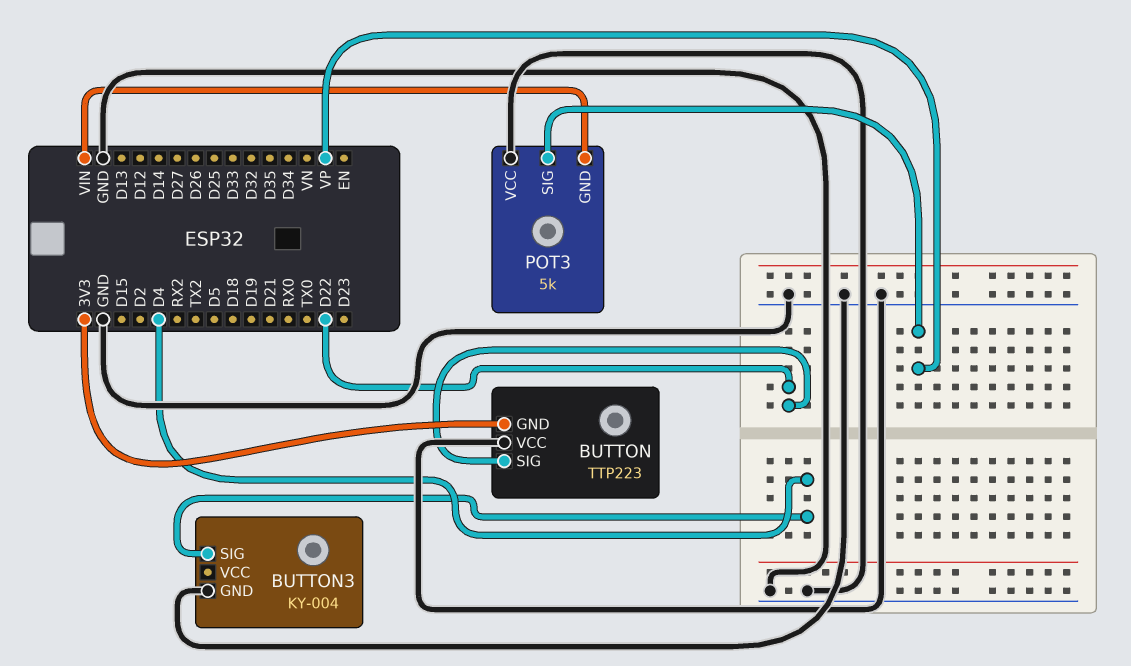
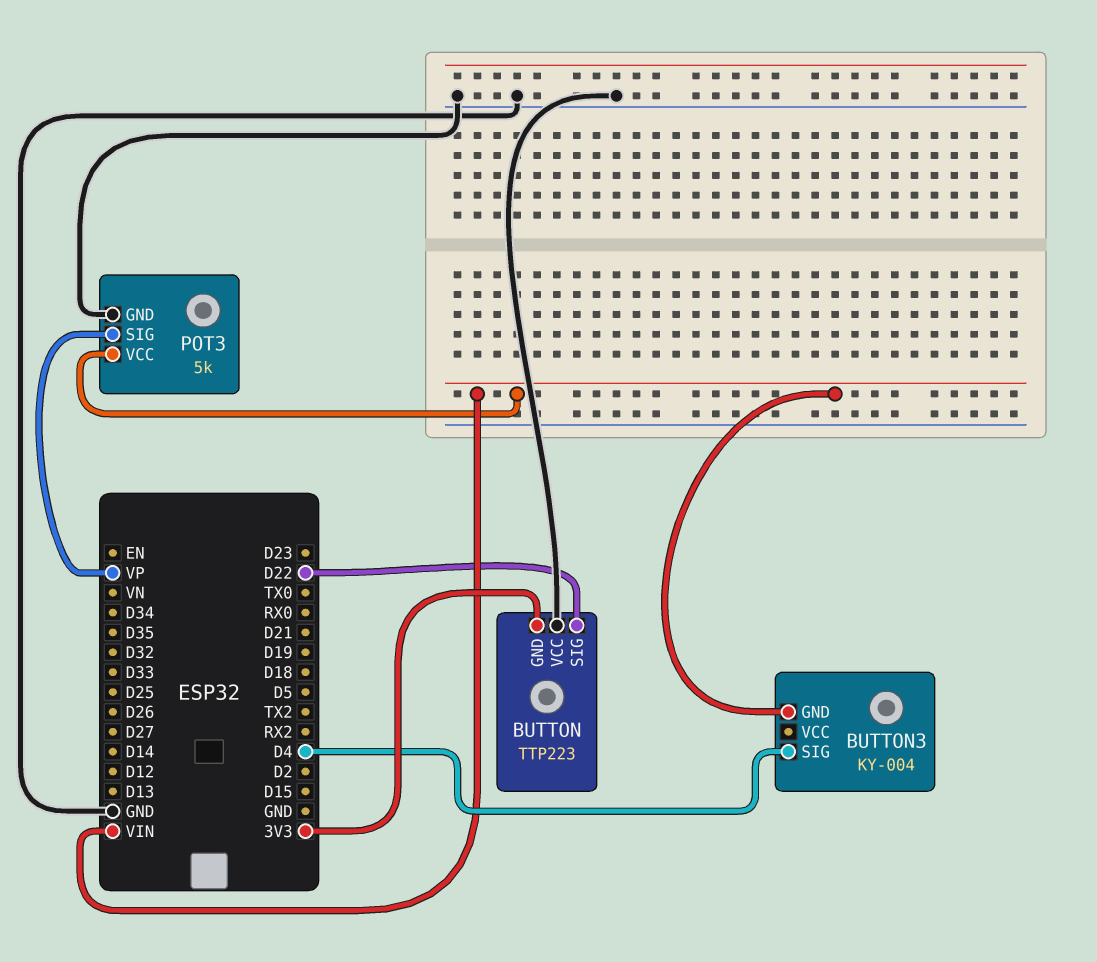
BUTTON3 pin GND: GND -> VIN
POT3 pin GND: VIN -> GND
POT3 pin VCC: GND -> VIN

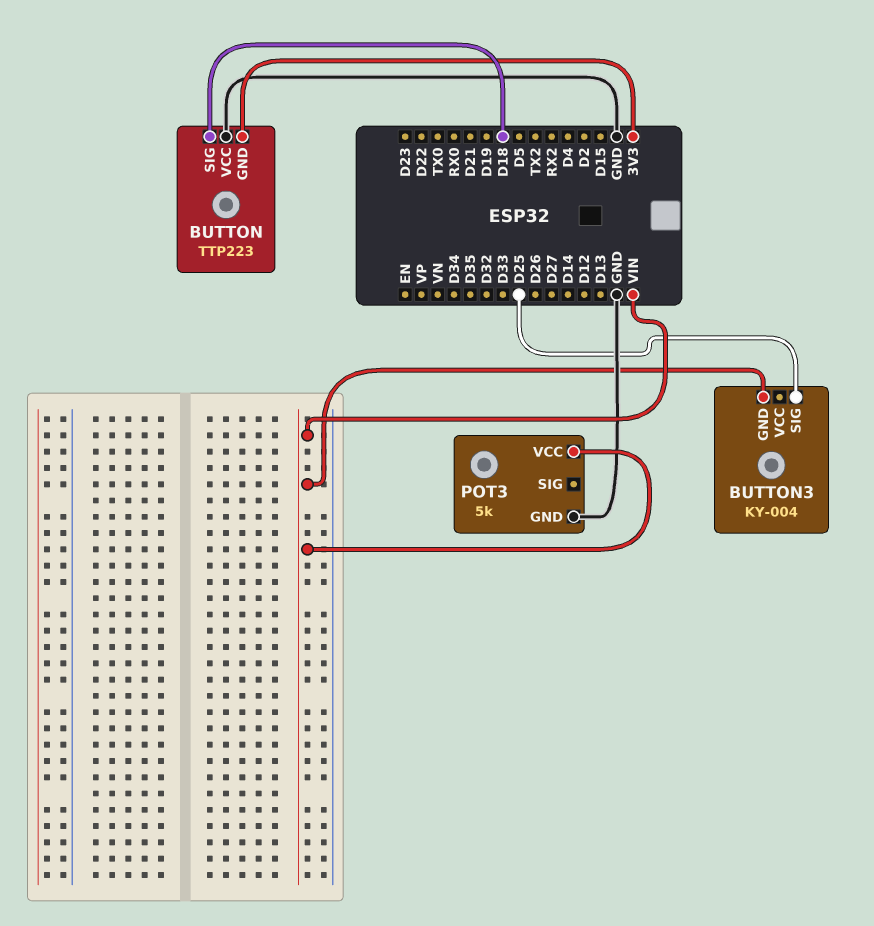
BUTTON pin SIG: D22 -> D18
BUTTON3 pin SIG: D4 -> D25
POT3 pin SIG: VP -> none

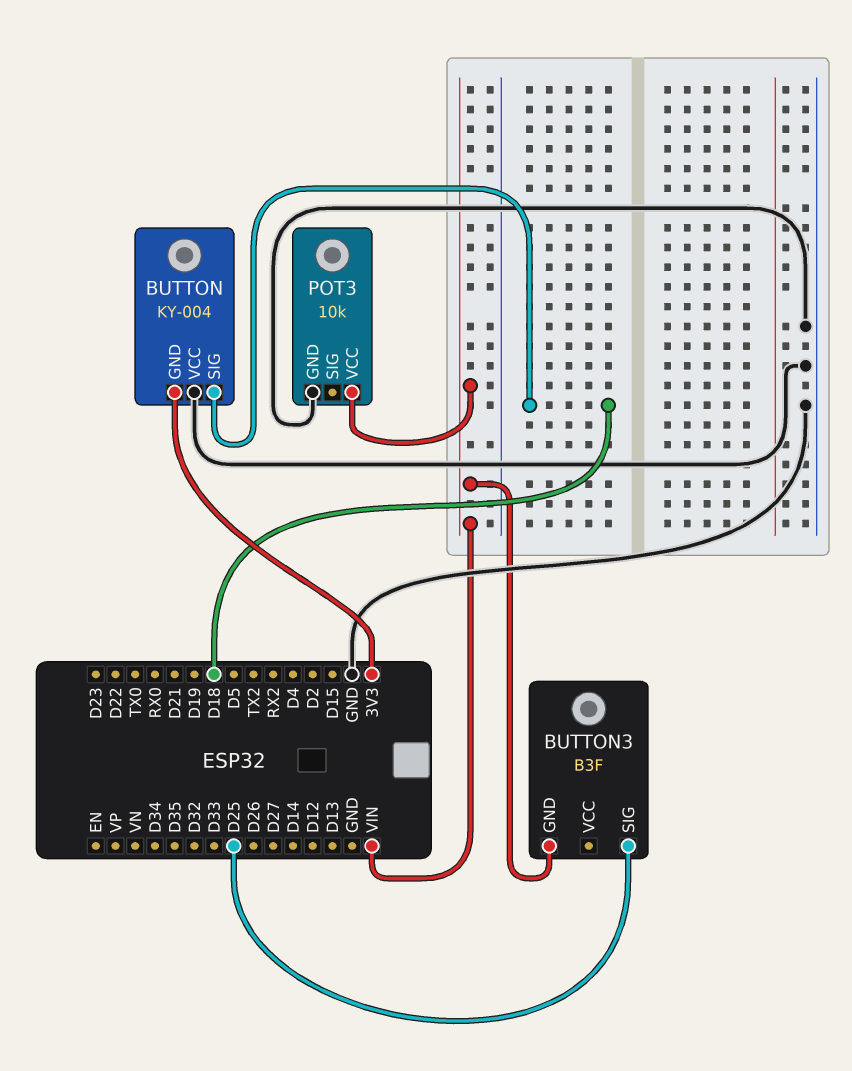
BUTTON: TTP223 -> KY-004
BUTTON3: KY-004 -> B3F
POT3: 5k -> 10k

